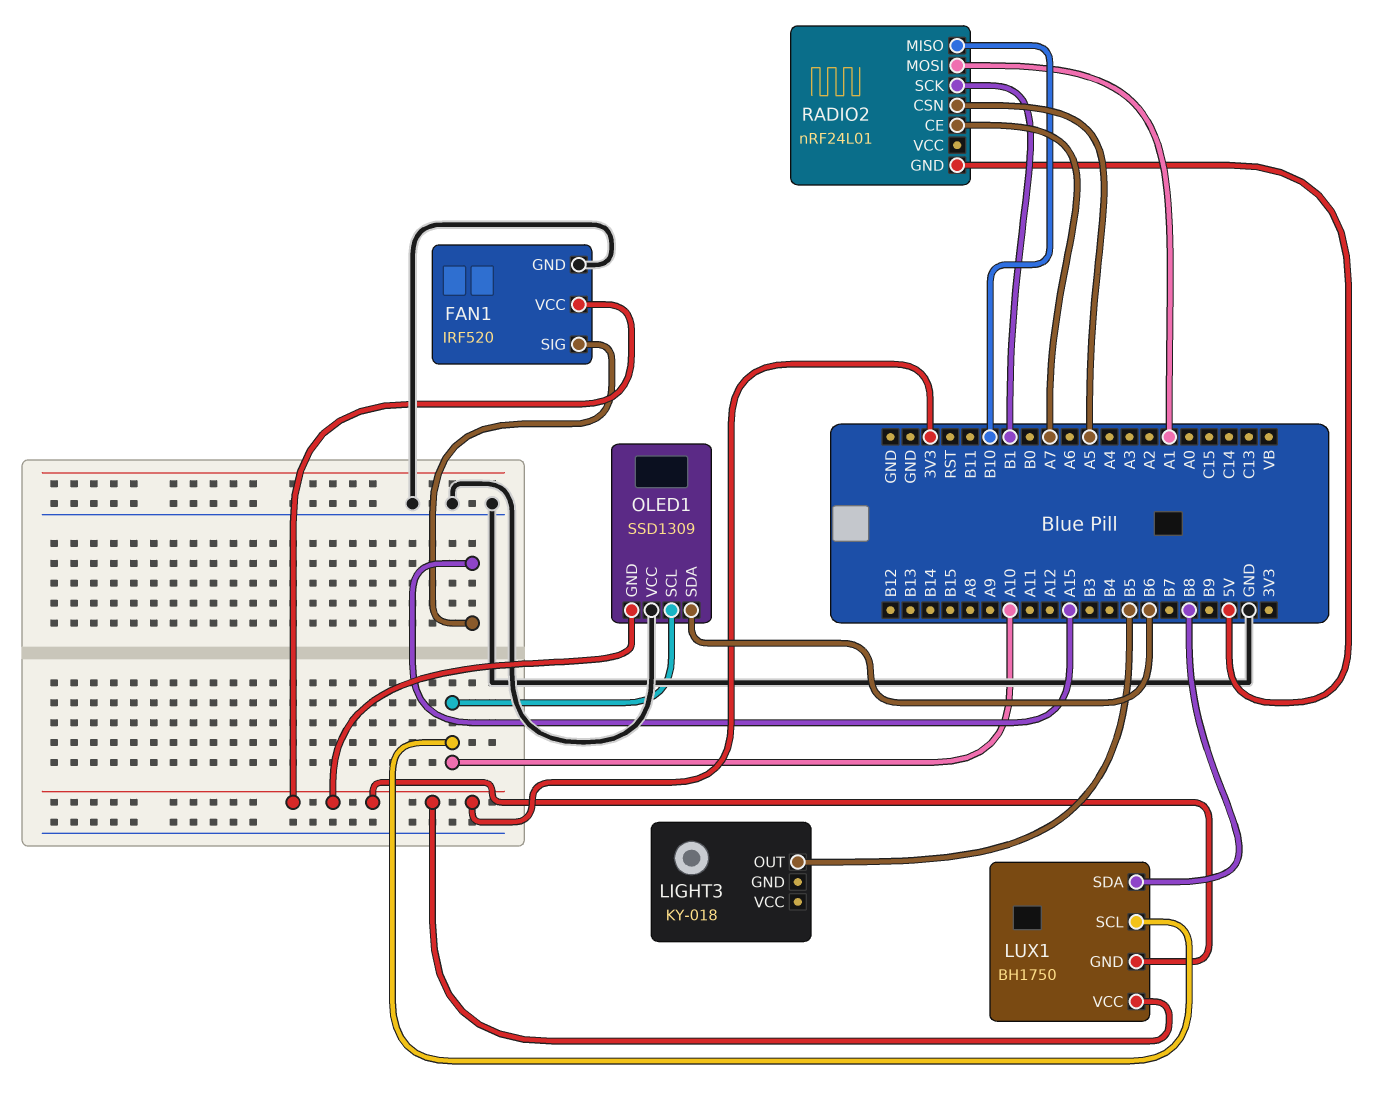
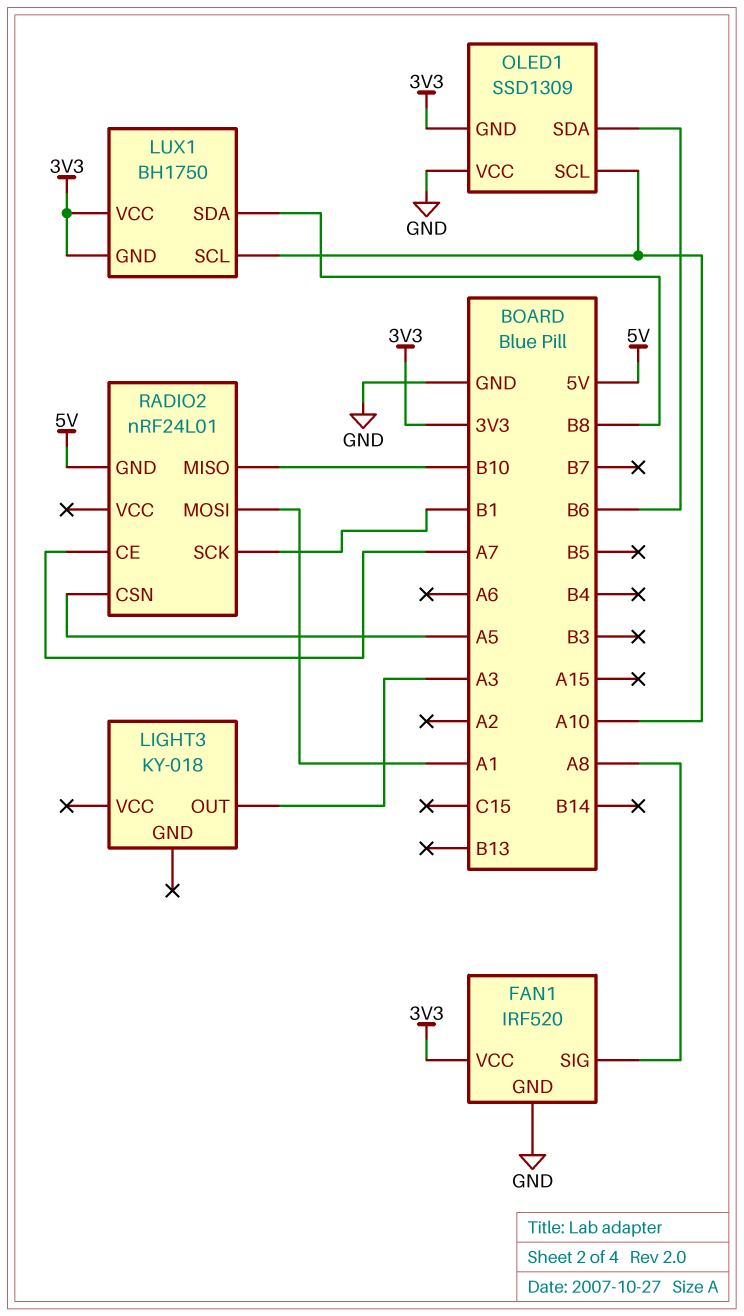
FAN1 pin SIG: A15 -> A8
LIGHT3 pin OUT: B5 -> A3

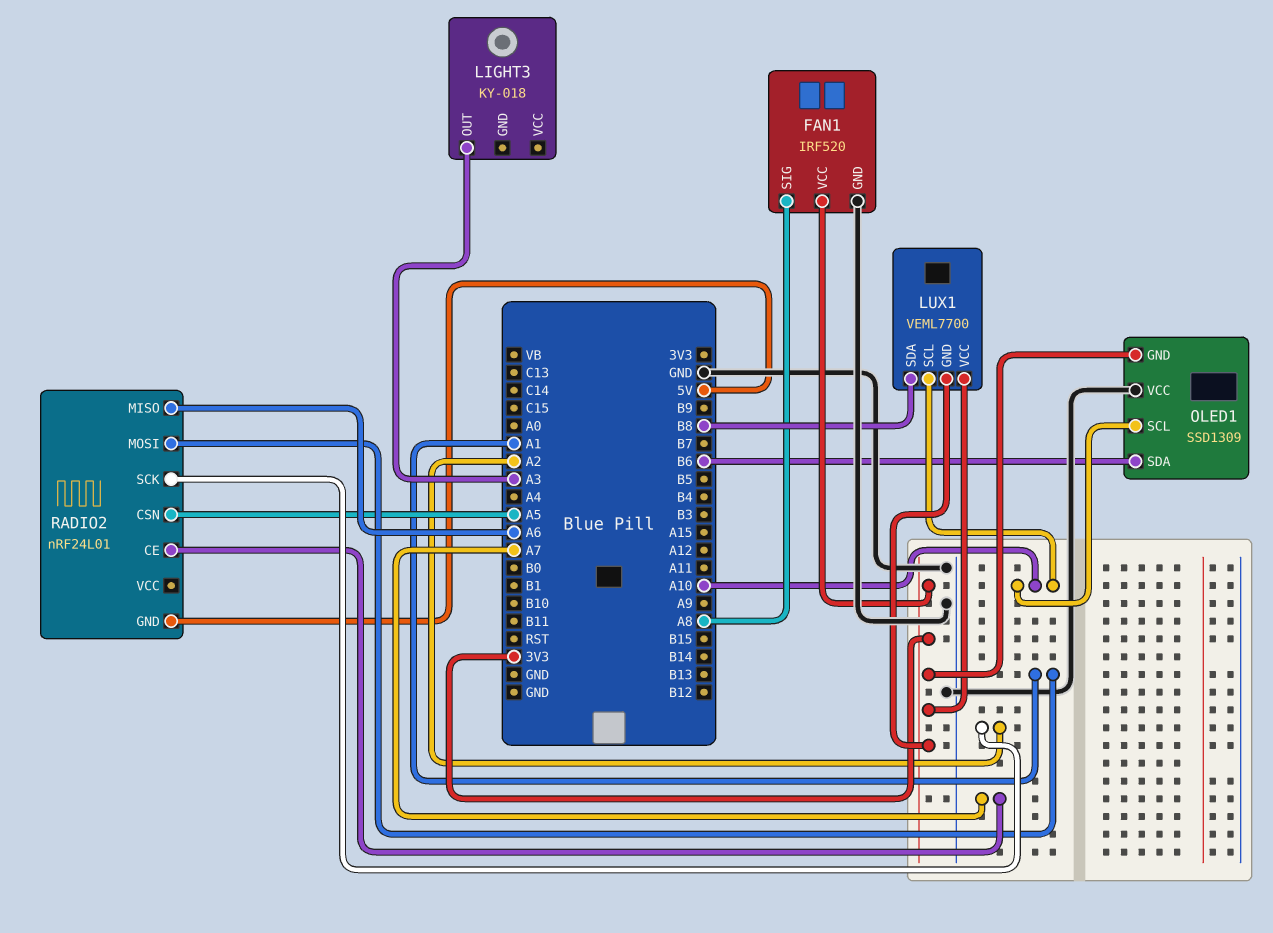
LUX1: BH1750 -> VEML7700
RADIO2 pin MISO: B10 -> A6
RADIO2 pin SCK: B1 -> A2

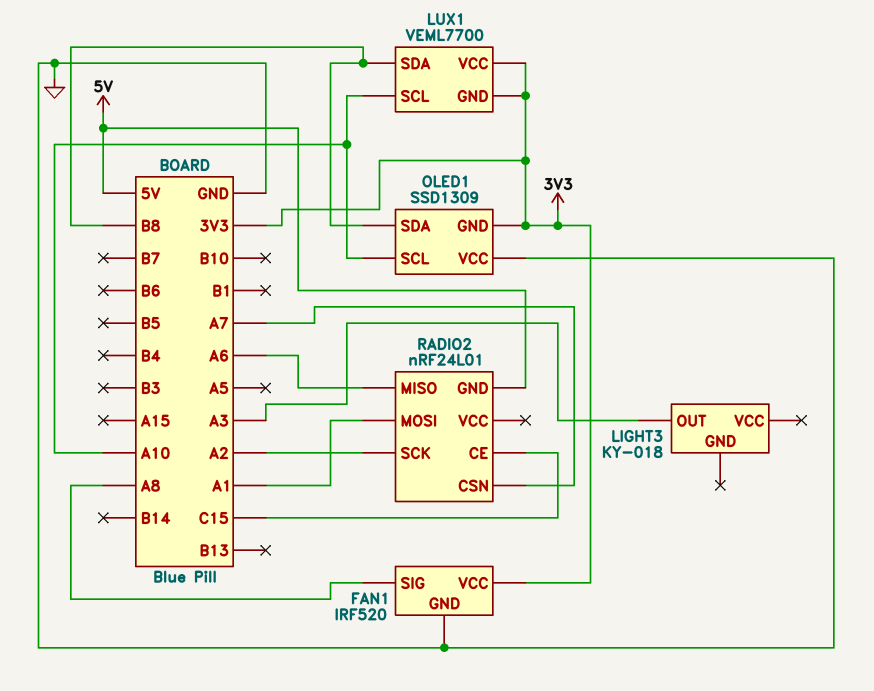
OLED1 pin SDA: B6 -> B8
RADIO2 pin CE: A7 -> C15
RADIO2 pin CSN: A5 -> A7

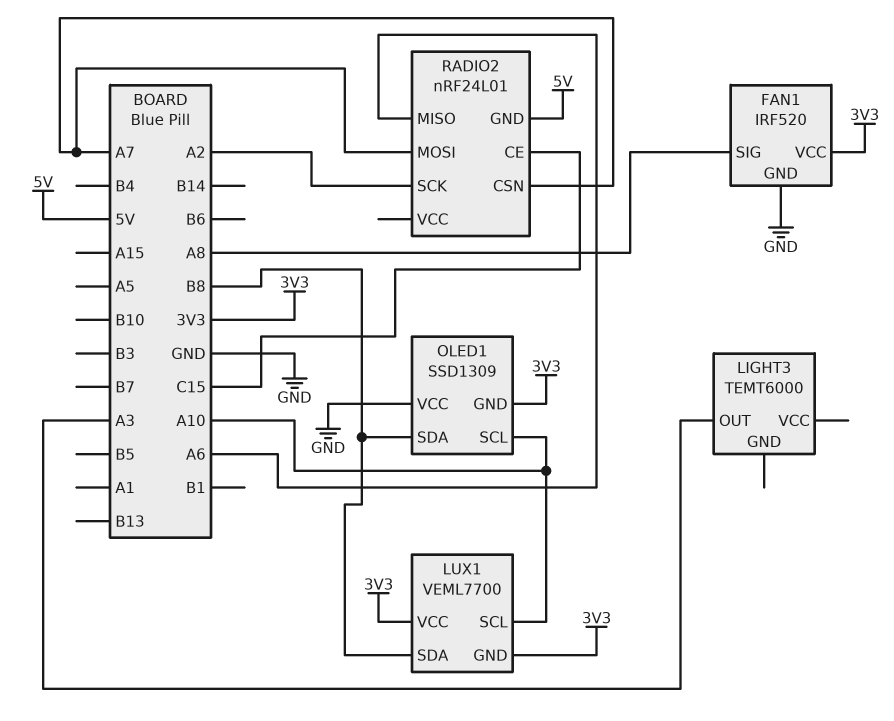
LIGHT3: KY-018 -> TEMT6000
RADIO2 pin MOSI: A1 -> A7

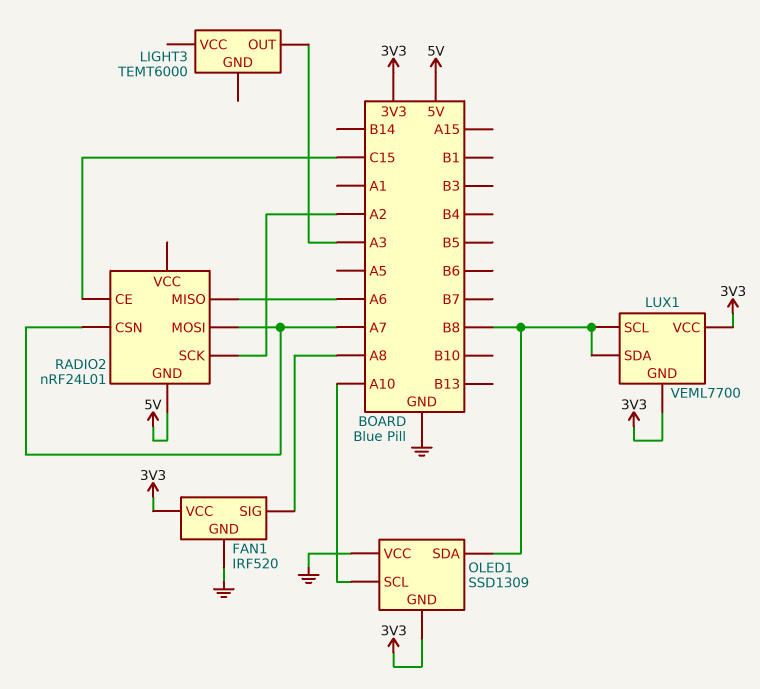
LUX1 pin SCL: A10 -> B8

